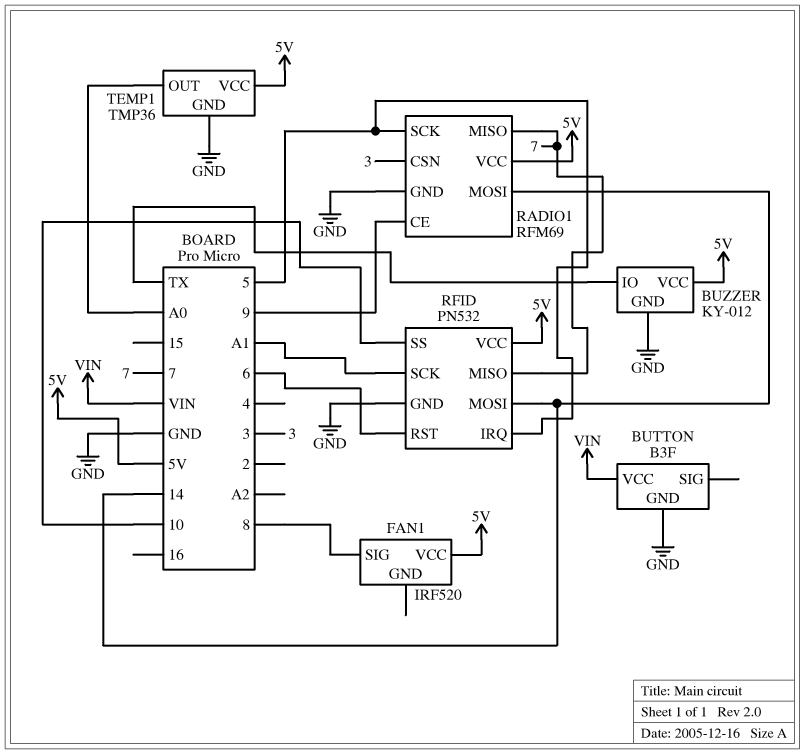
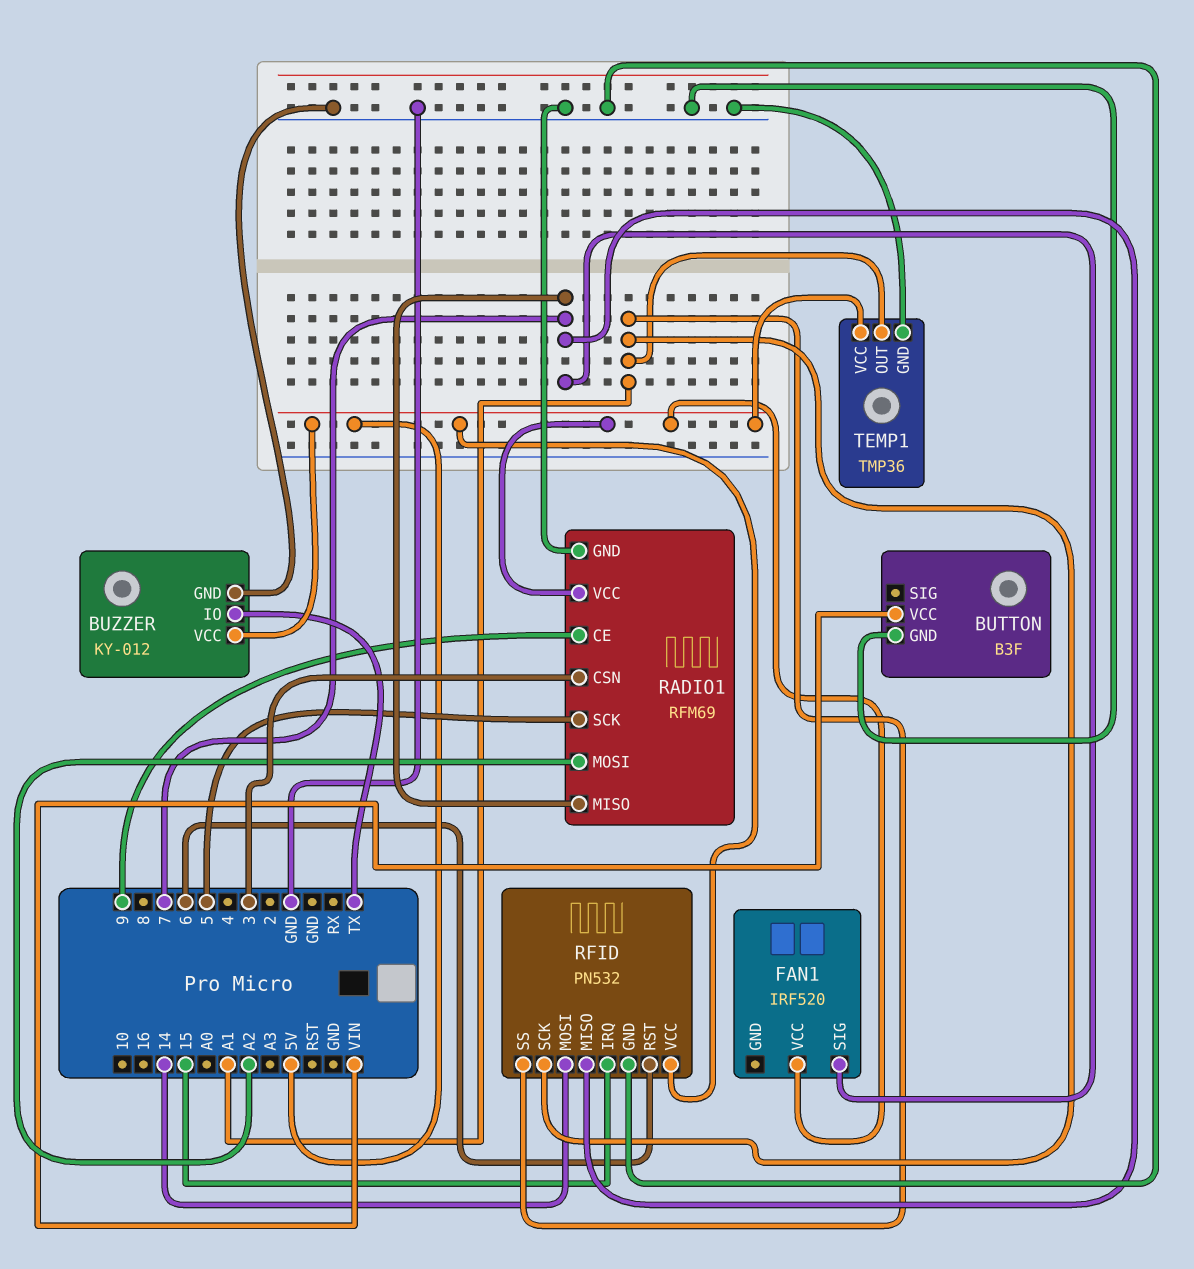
FAN1 pin SIG: 8 -> 7
RADIO1 pin MOSI: 14 -> A2
RFID pin IRQ: 5 -> 15
RFID pin SS: 10 -> A1
TEMP1 pin OUT: A0 -> A1

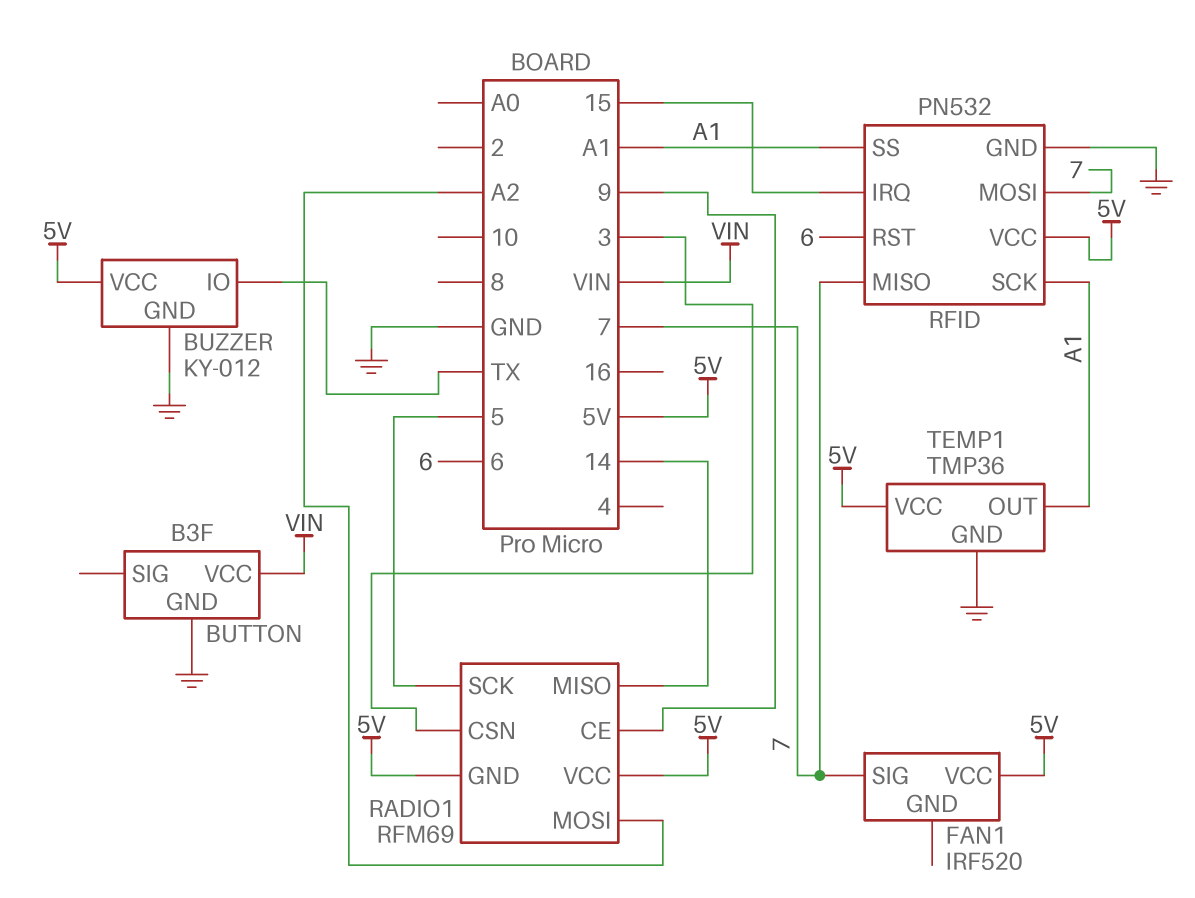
RADIO1 pin GND: GND -> 5V
RADIO1 pin MISO: 7 -> 14
RFID pin MOSI: 14 -> 7

